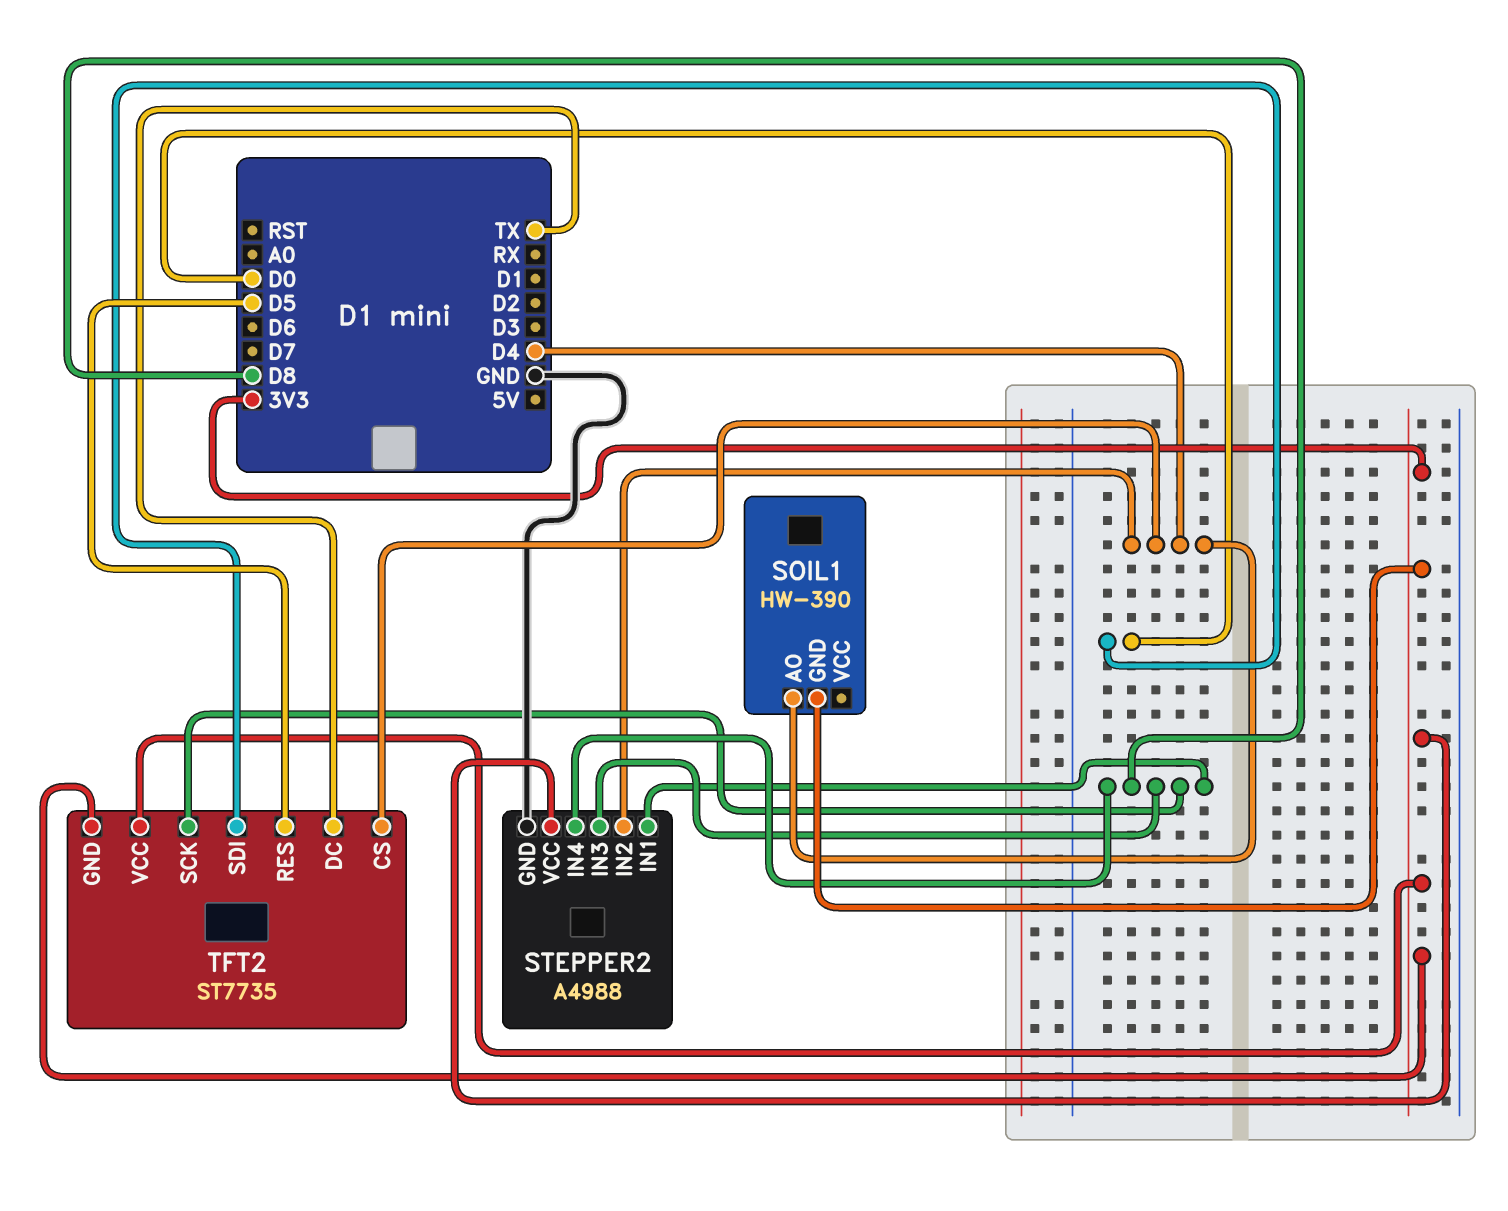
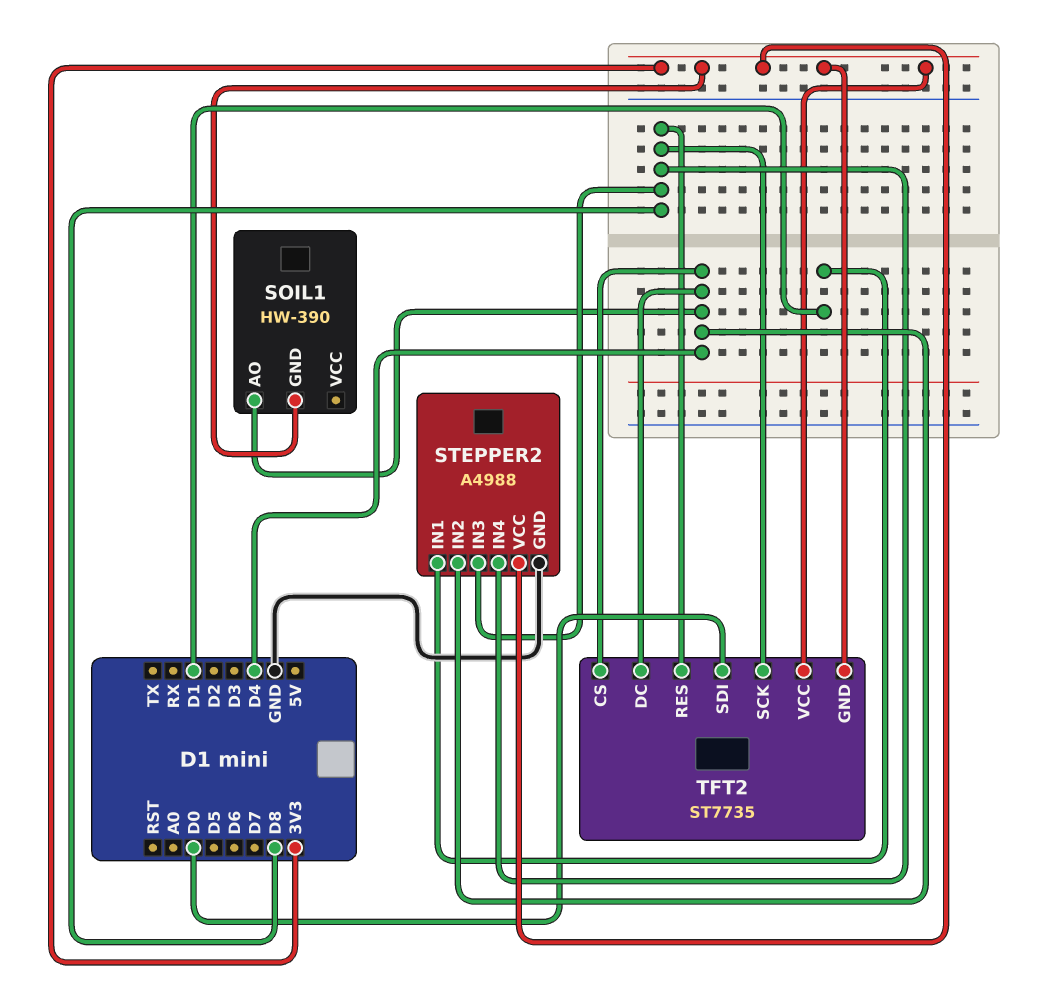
STEPPER2 pin IN1: D8 -> D1
TFT2 pin DC: TX -> D4
TFT2 pin RES: D5 -> D8

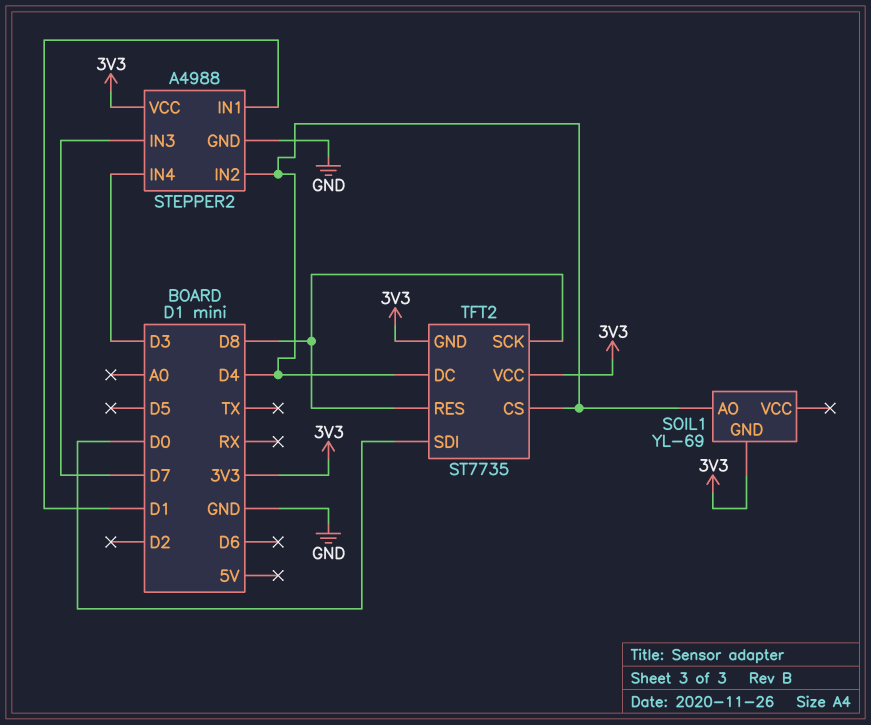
SOIL1: HW-390 -> YL-69
STEPPER2 pin IN3: D8 -> D7
STEPPER2 pin IN4: D8 -> D3

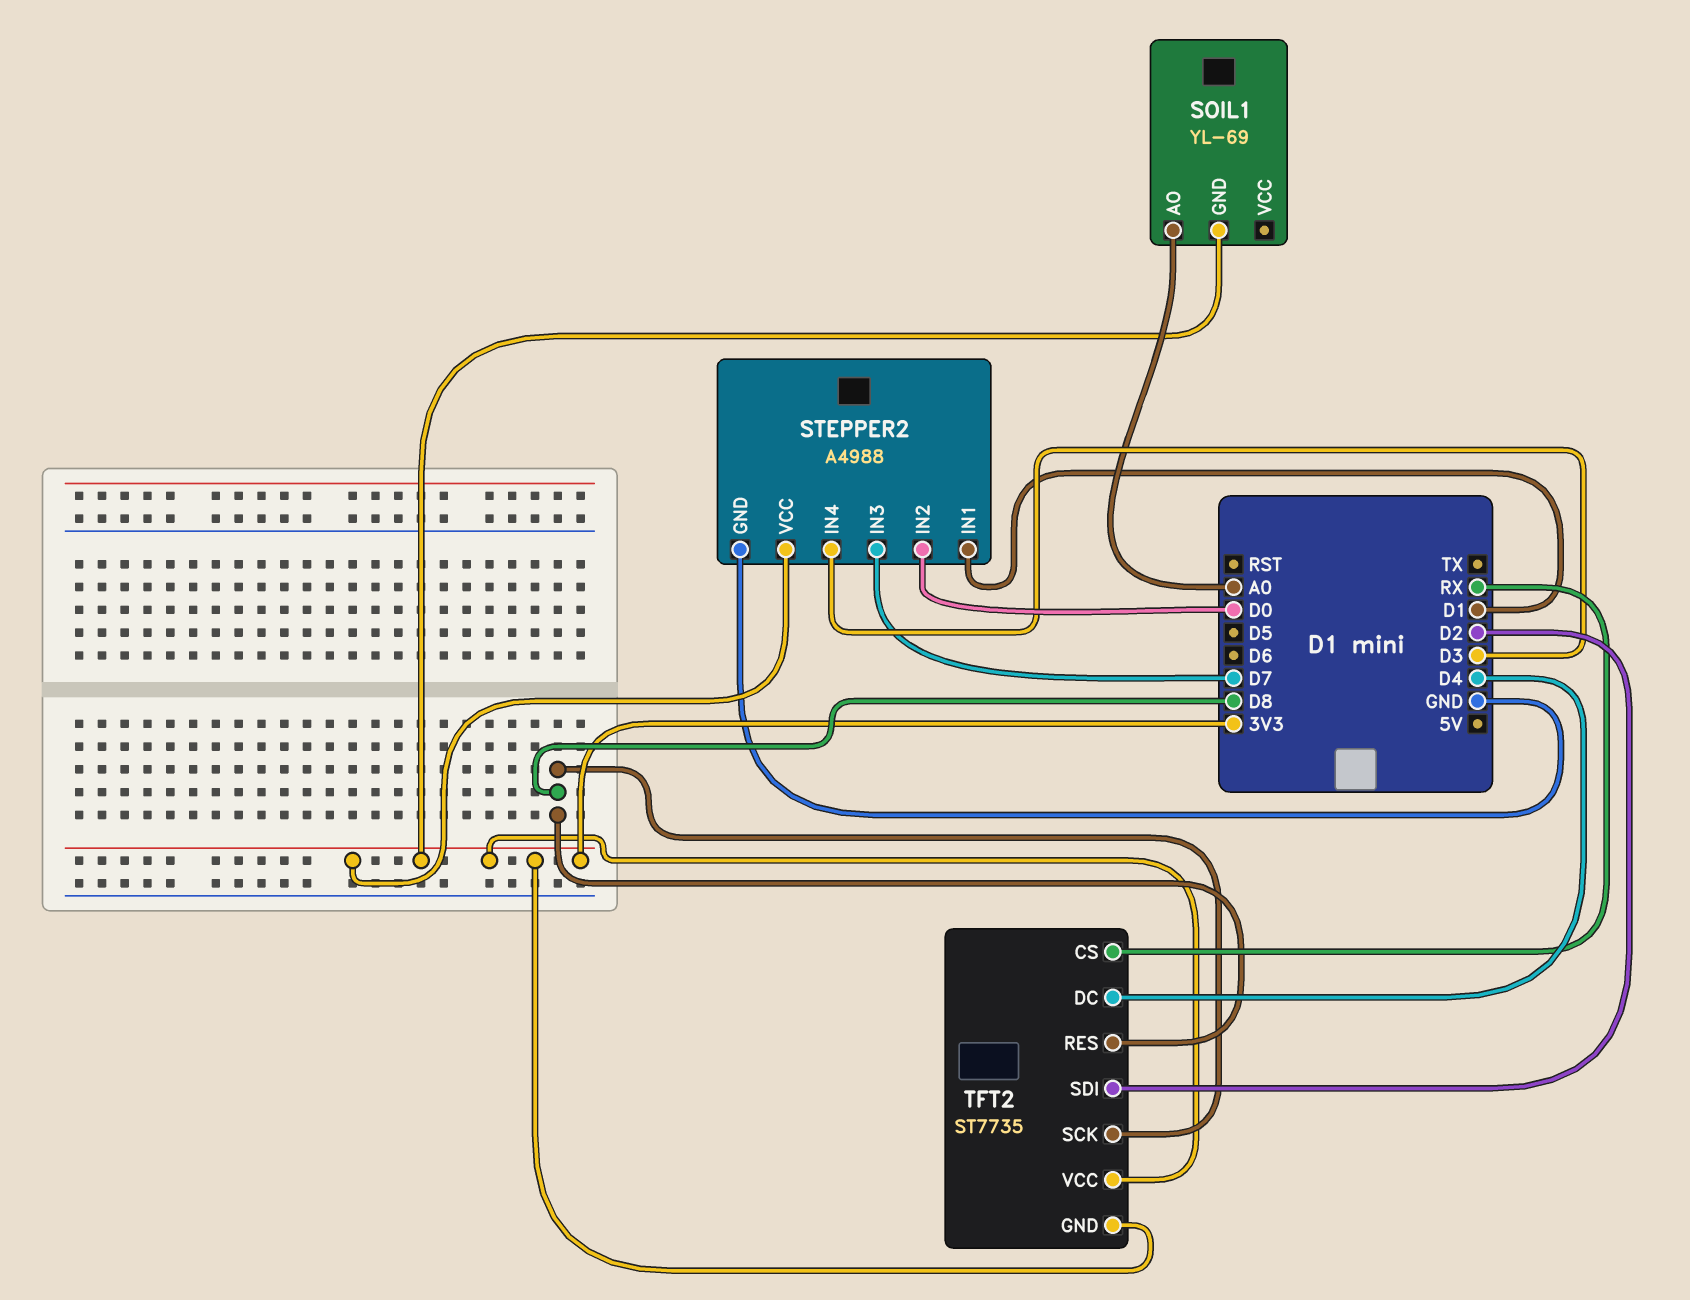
SOIL1 pin AO: D4 -> A0
STEPPER2 pin IN2: D4 -> D0
TFT2 pin CS: D4 -> RX
TFT2 pin SDI: D0 -> D2

